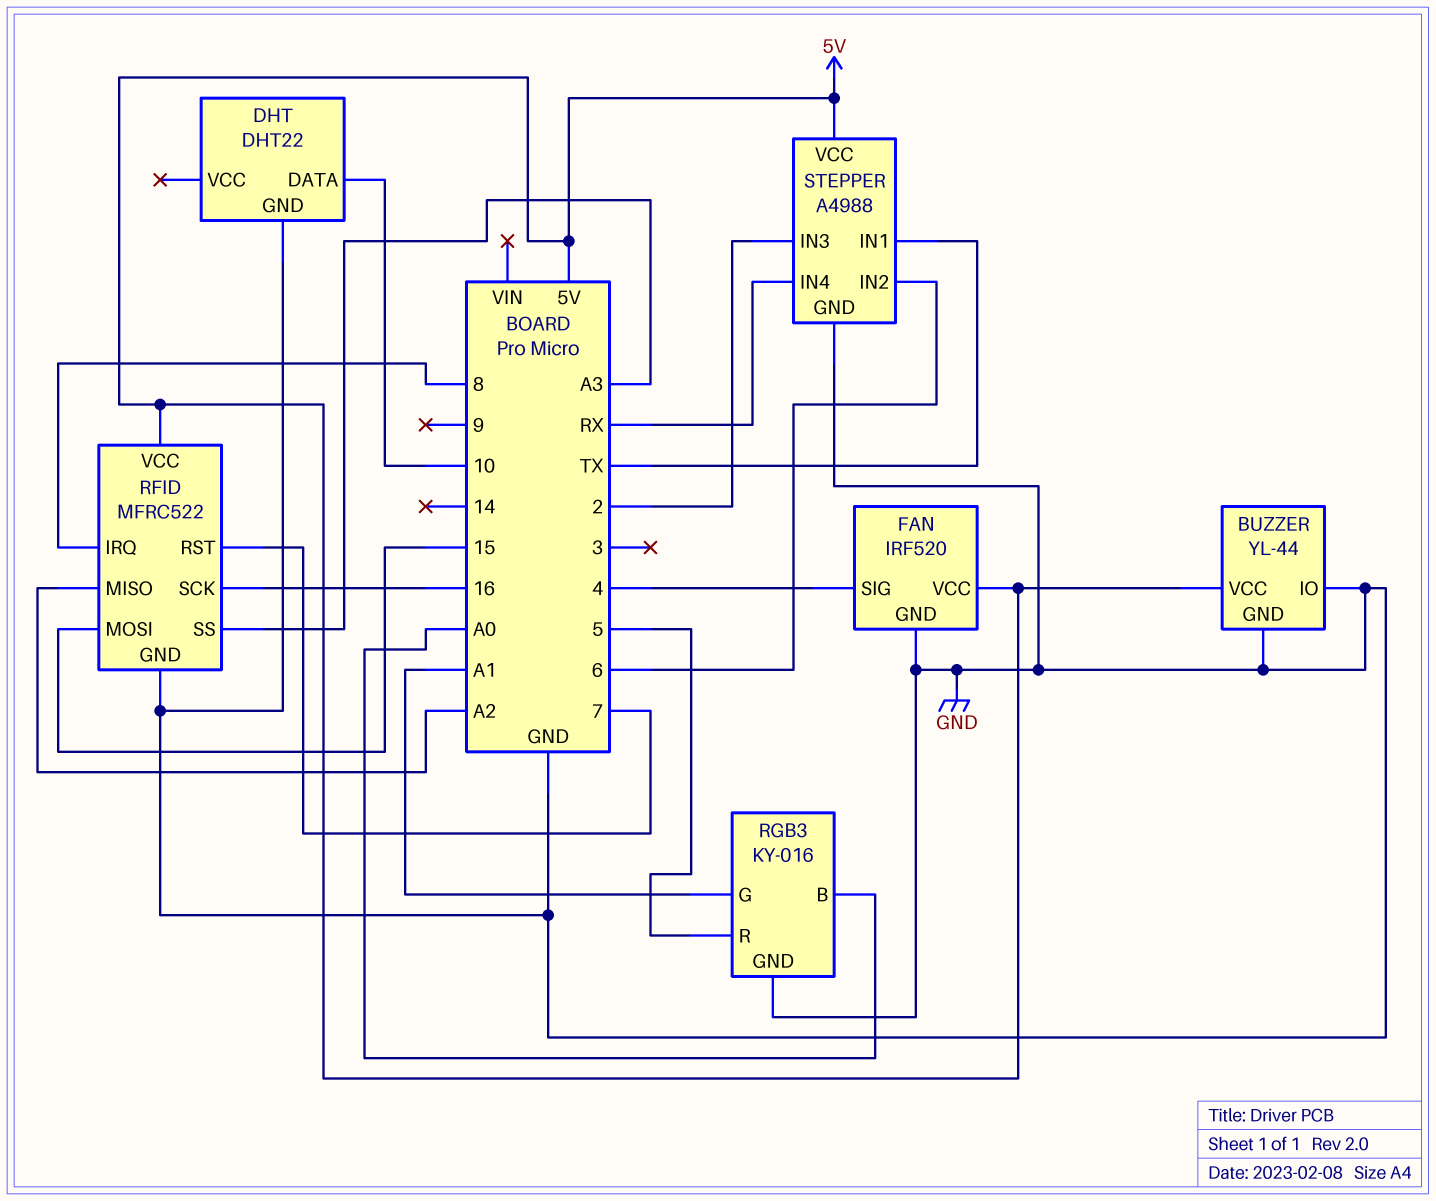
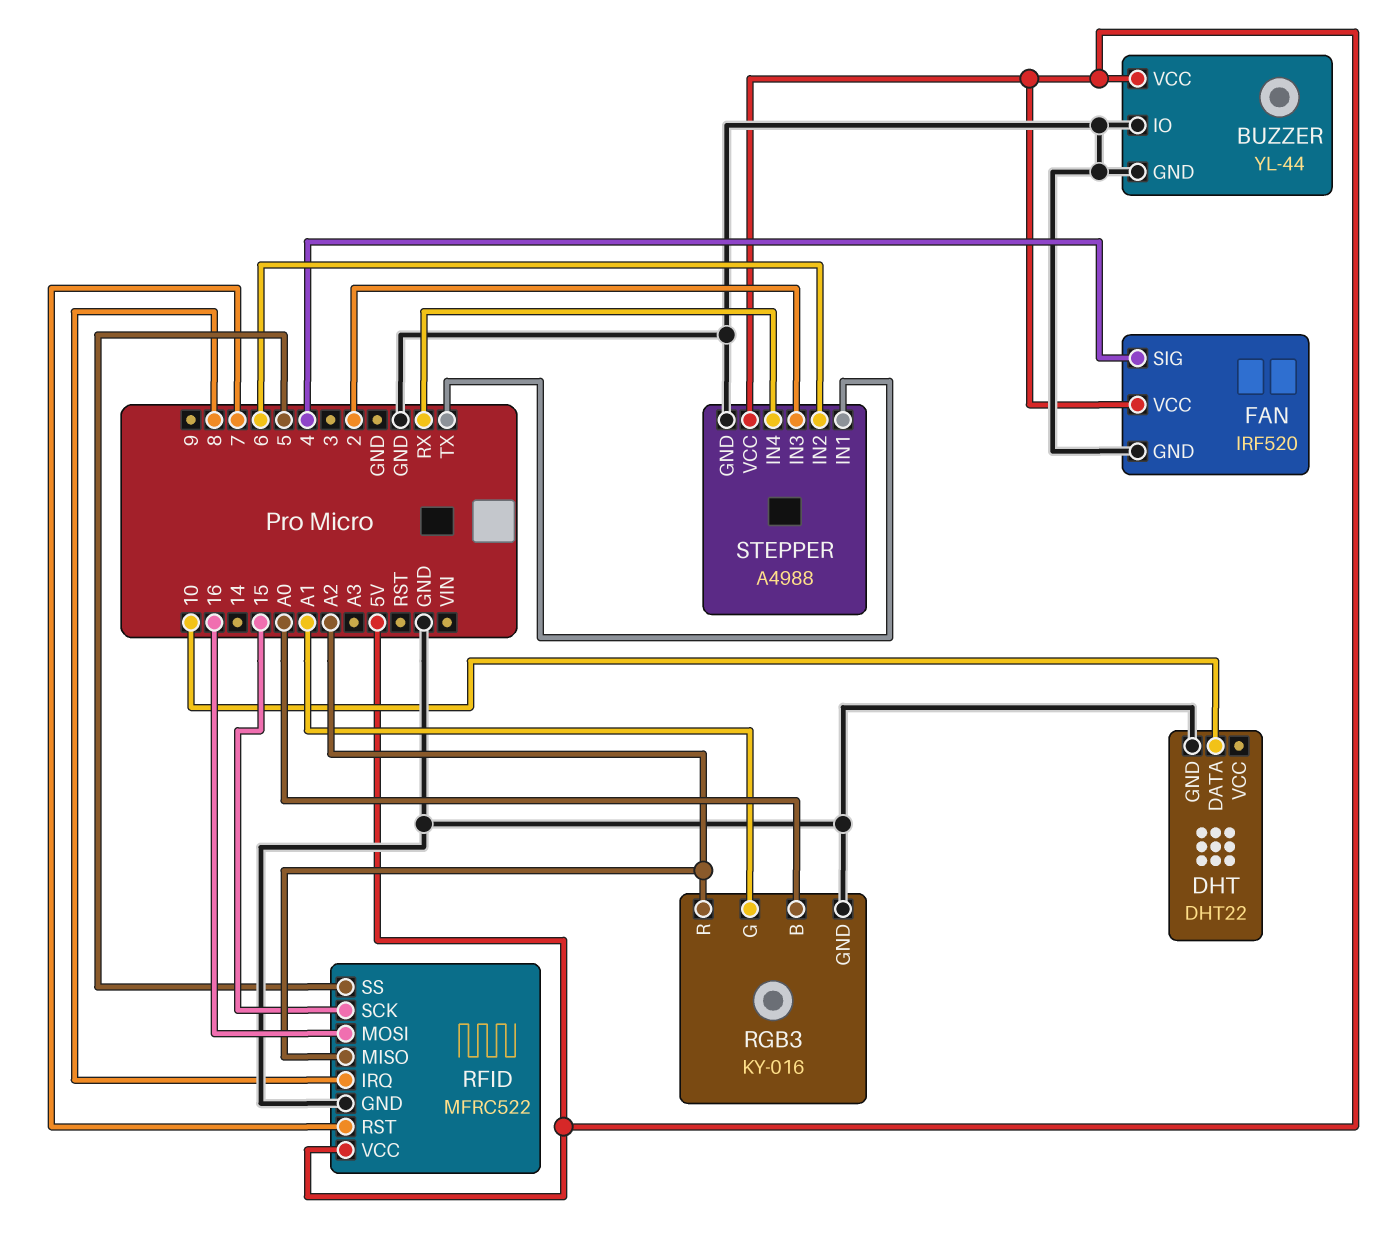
RFID pin MOSI: 15 -> 16
RFID pin SCK: 16 -> 15
RFID pin SS: A3 -> 5
RGB3 pin R: 5 -> A2

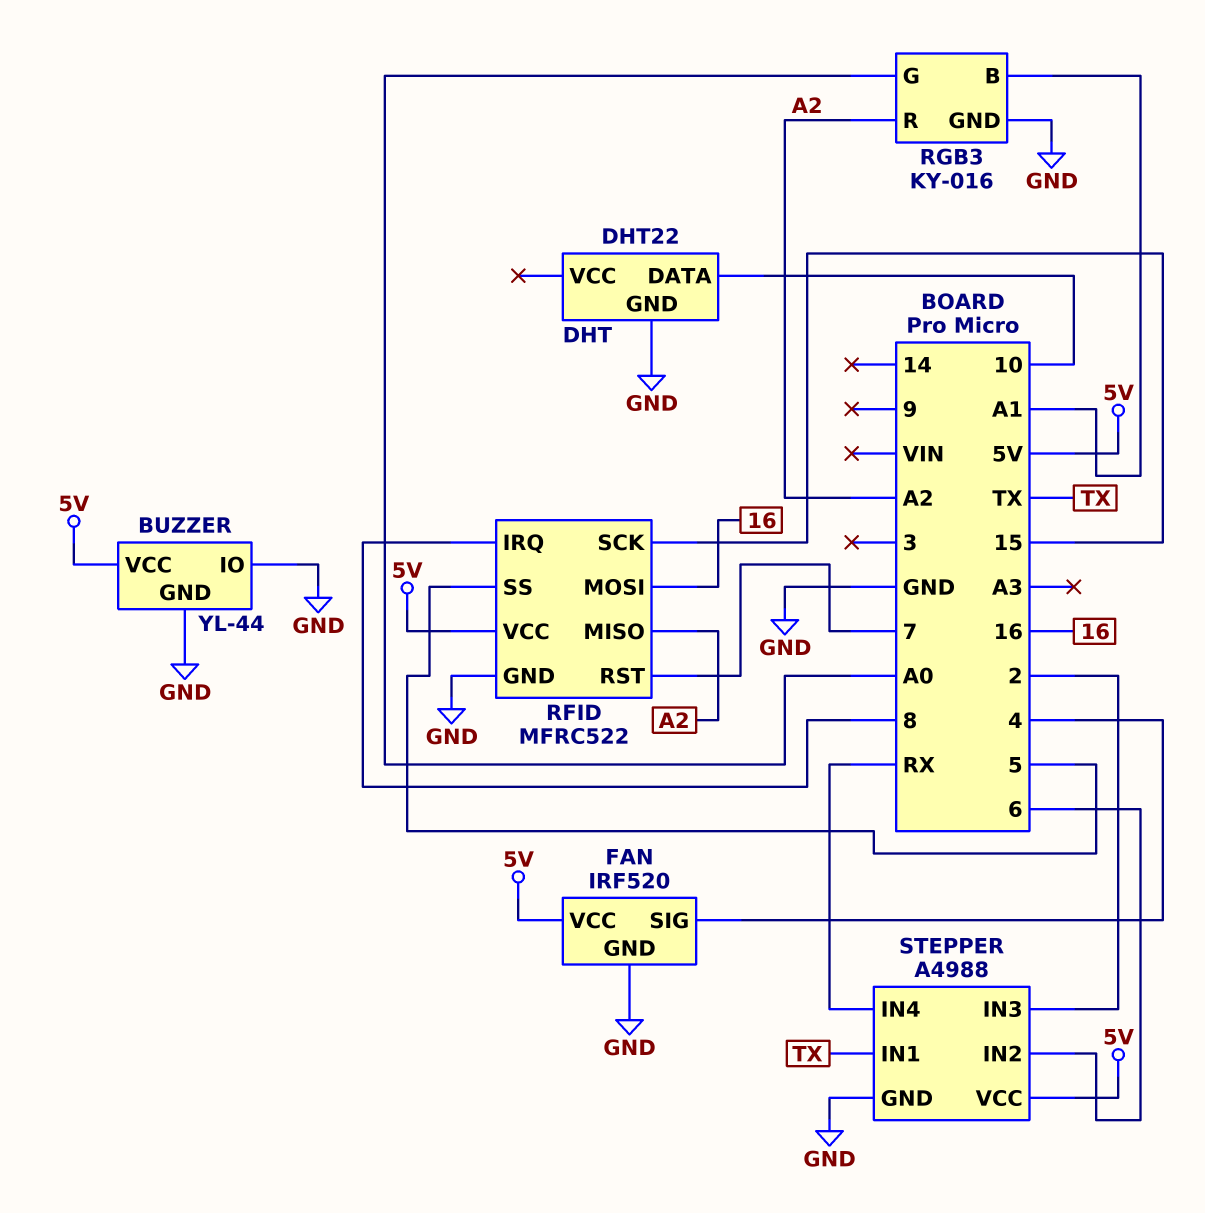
RGB3 pin B: A0 -> A1
RGB3 pin G: A1 -> A0

